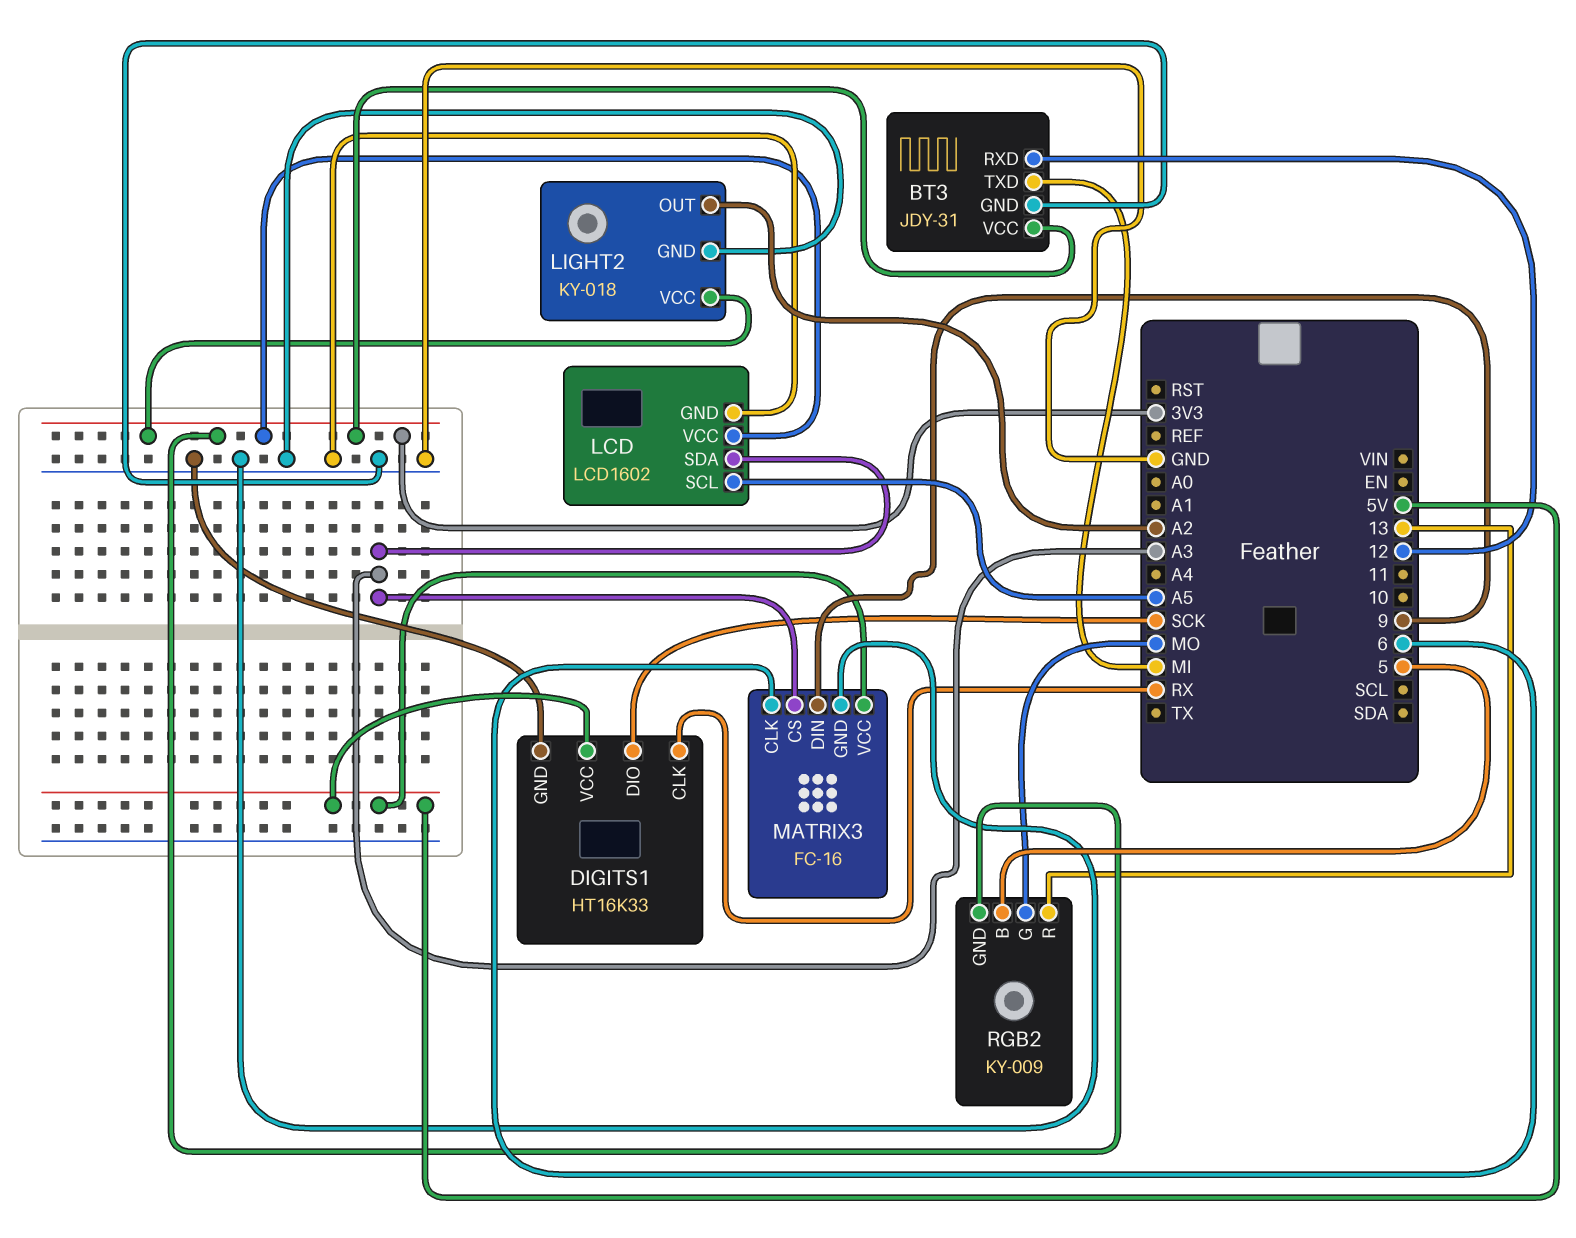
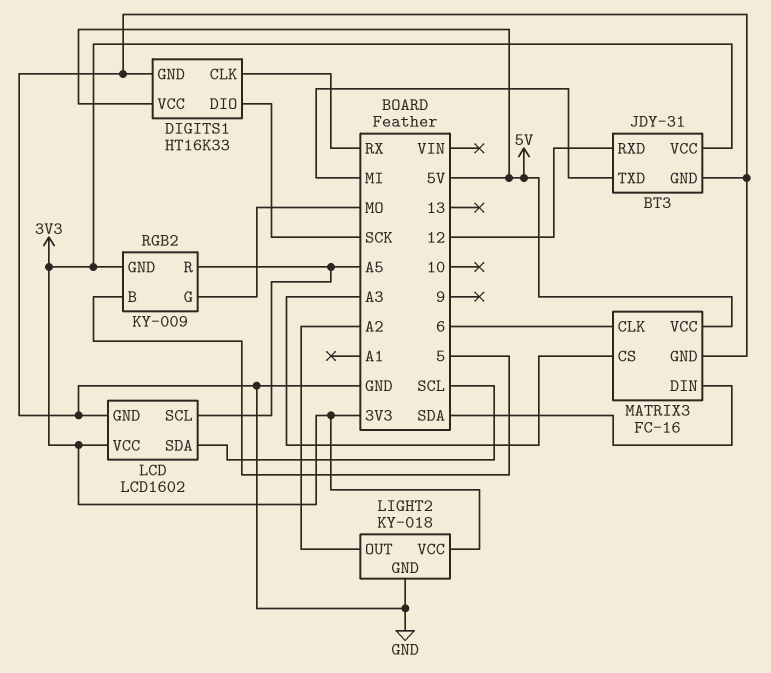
LCD pin SDA: A3 -> SCL
MATRIX3 pin DIN: 9 -> SDA
RGB2 pin R: 13 -> A5

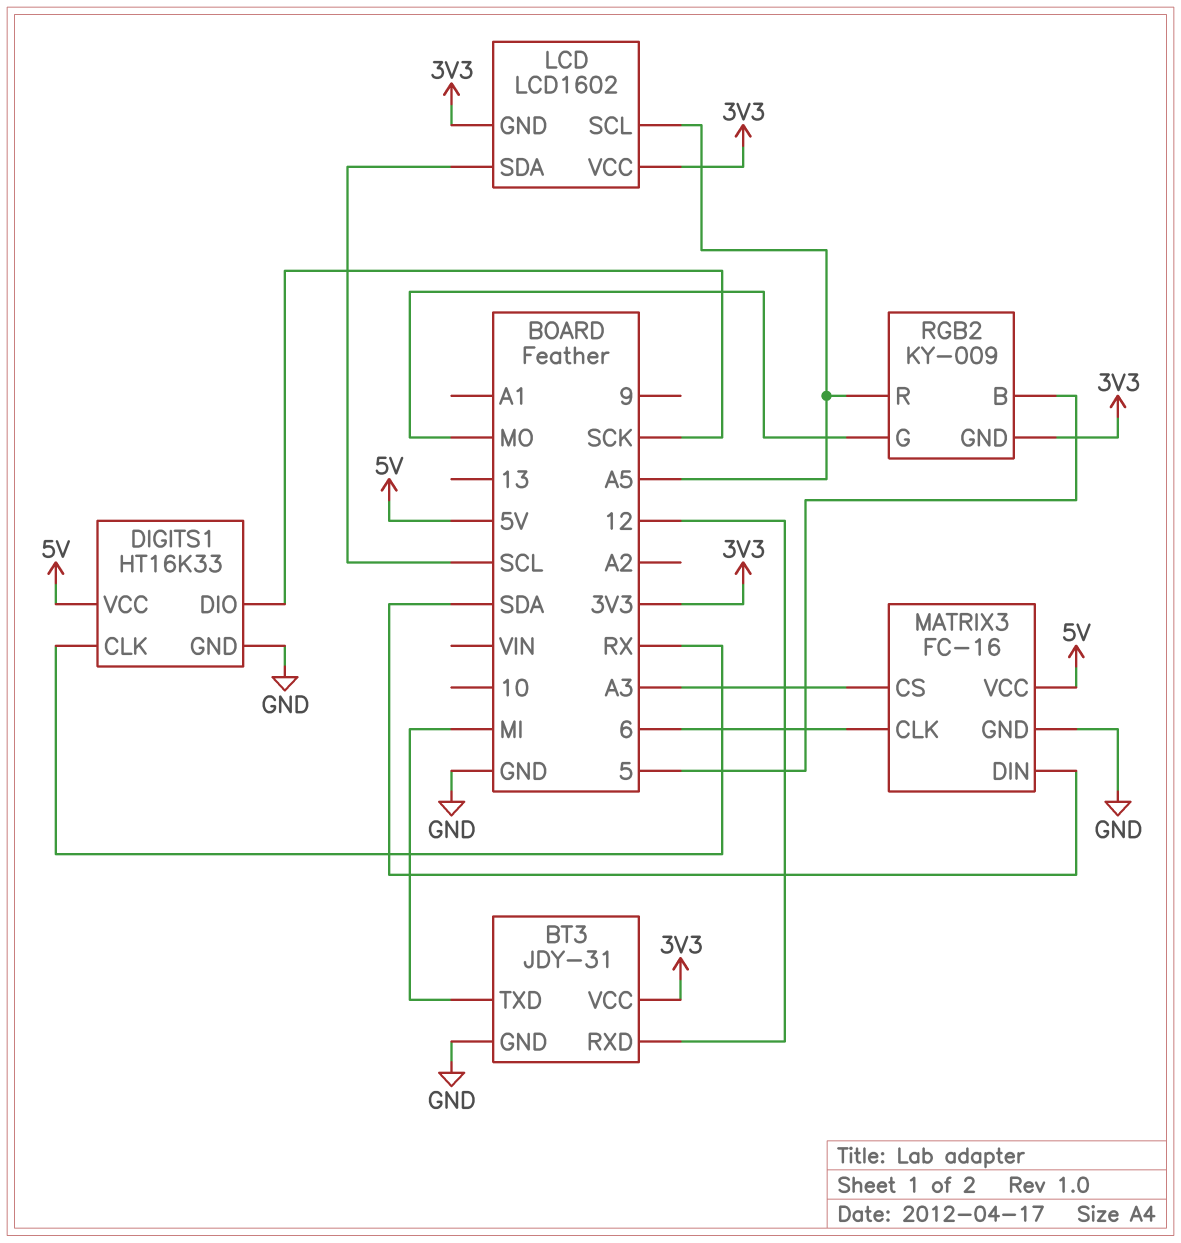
LCD pin GND: GND -> 3V3
LIGHT2: KY-018 -> none
LIGHT2 pin GND: GND -> none
LIGHT2 pin OUT: A2 -> none
LIGHT2 pin VCC: 3V3 -> none

